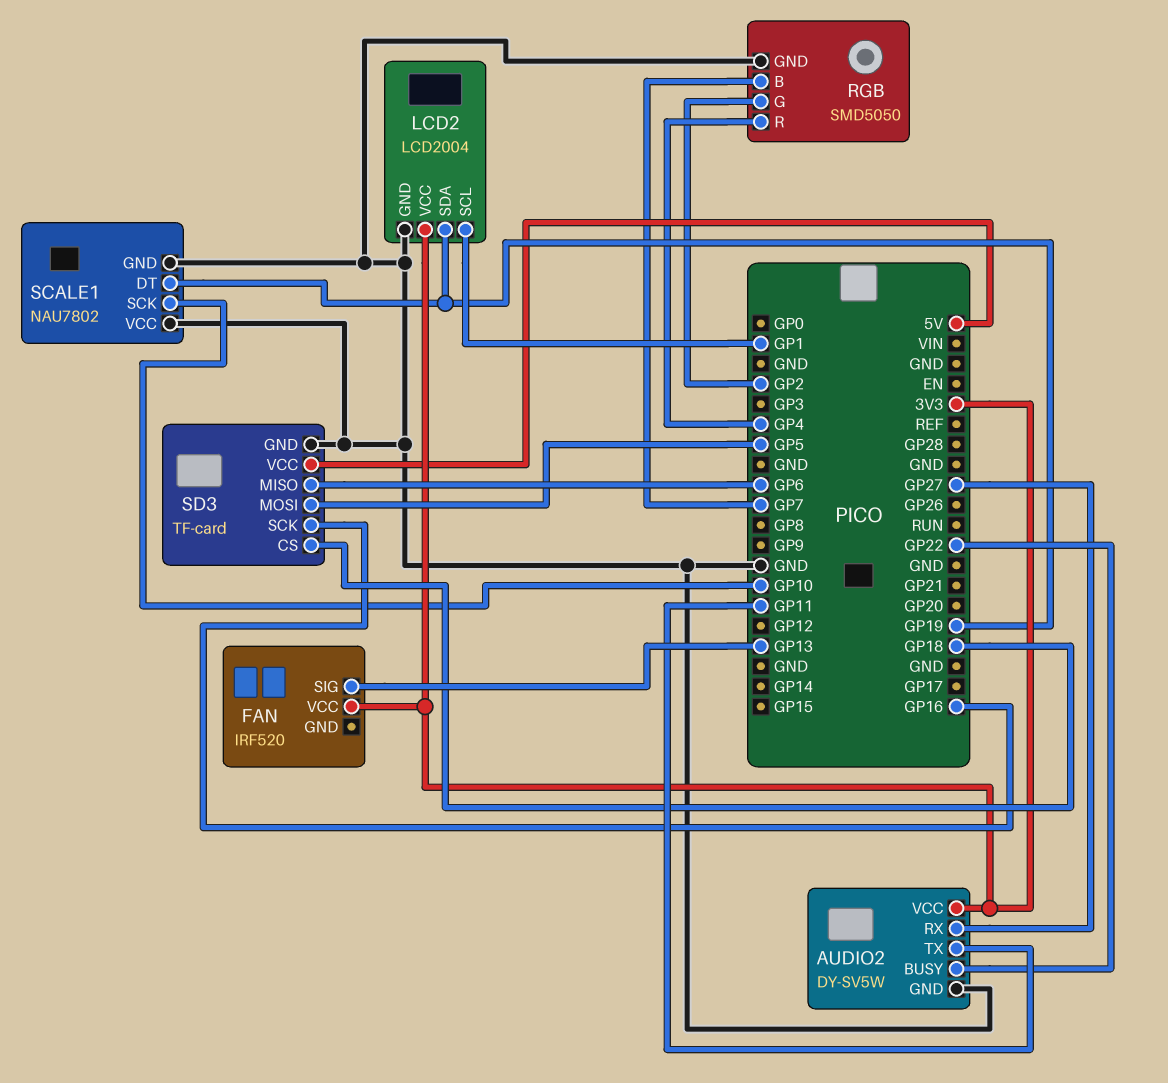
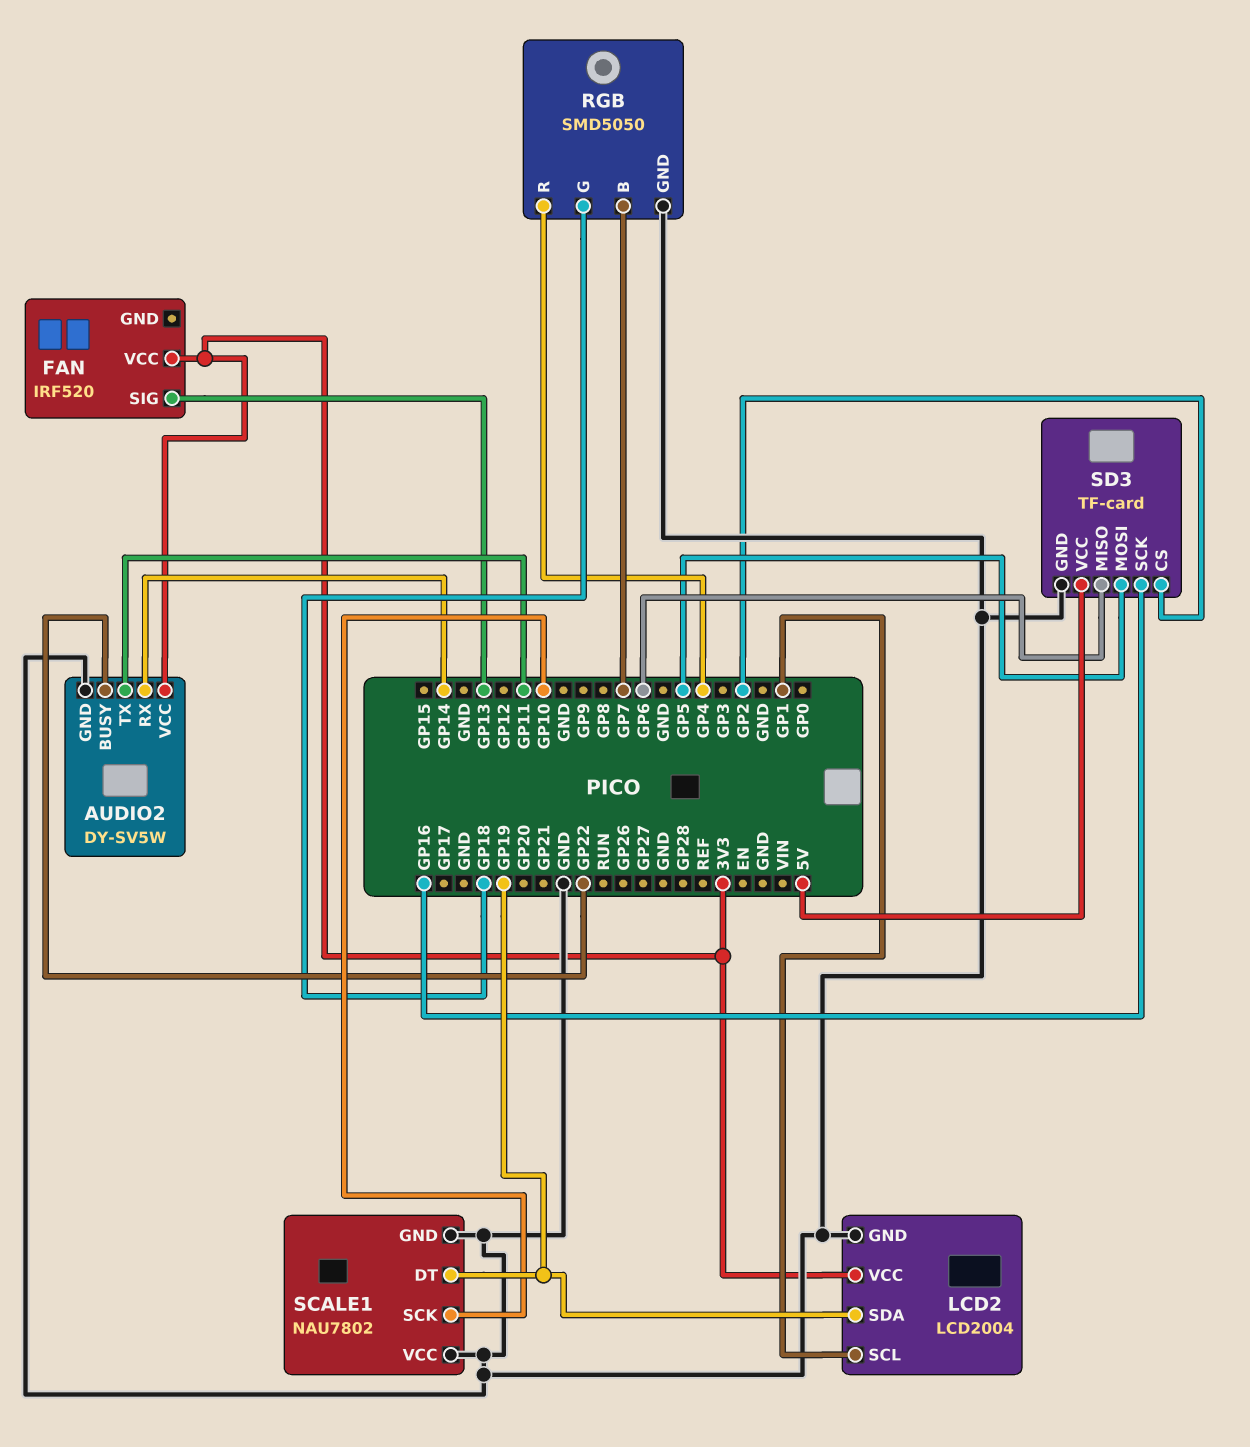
AUDIO2 pin RX: GP27 -> GP14
RGB pin G: GP2 -> GP18
SD3 pin CS: GP18 -> GP2

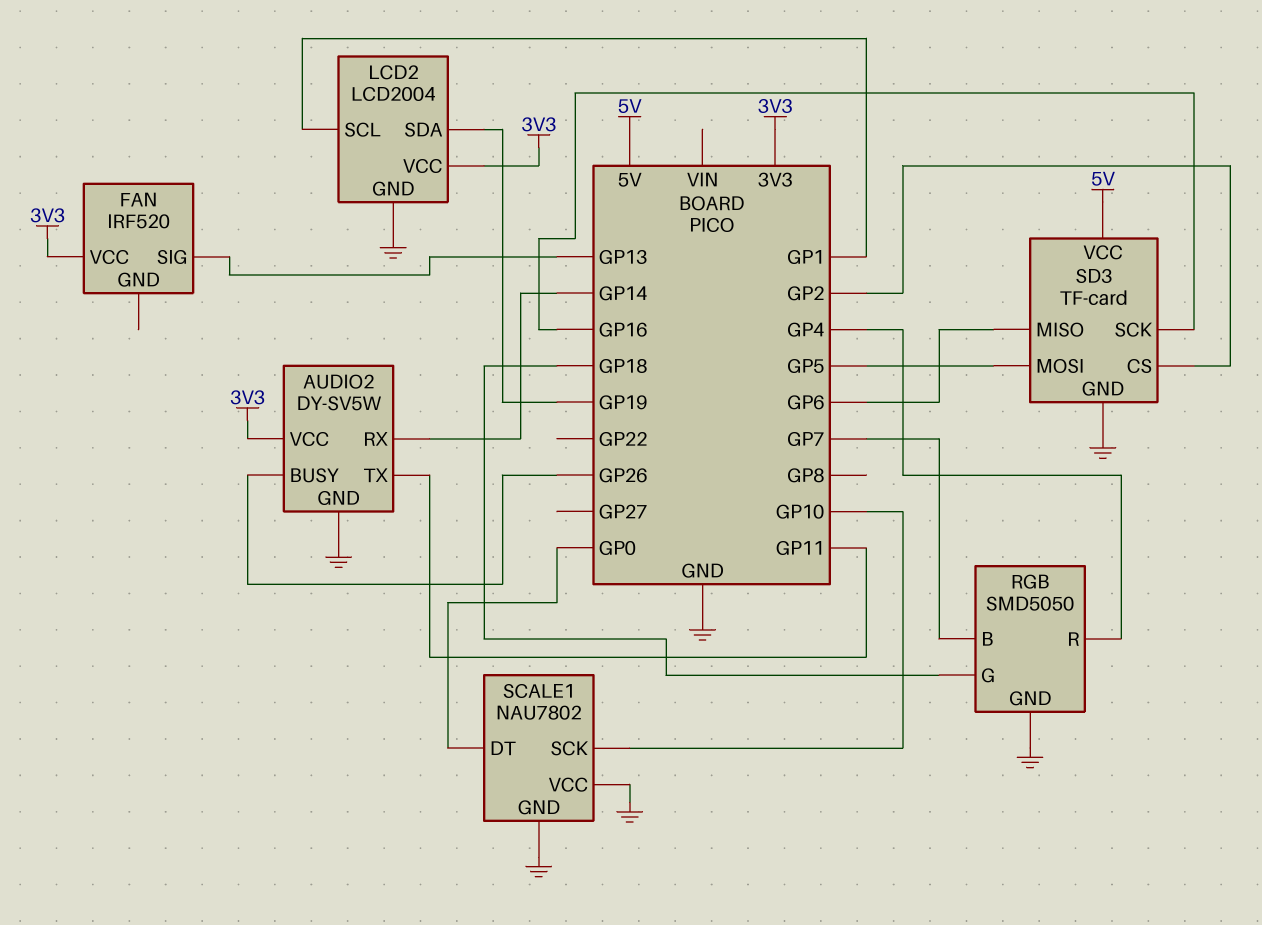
AUDIO2 pin BUSY: GP22 -> GP26
SCALE1 pin DT: GP19 -> GP0

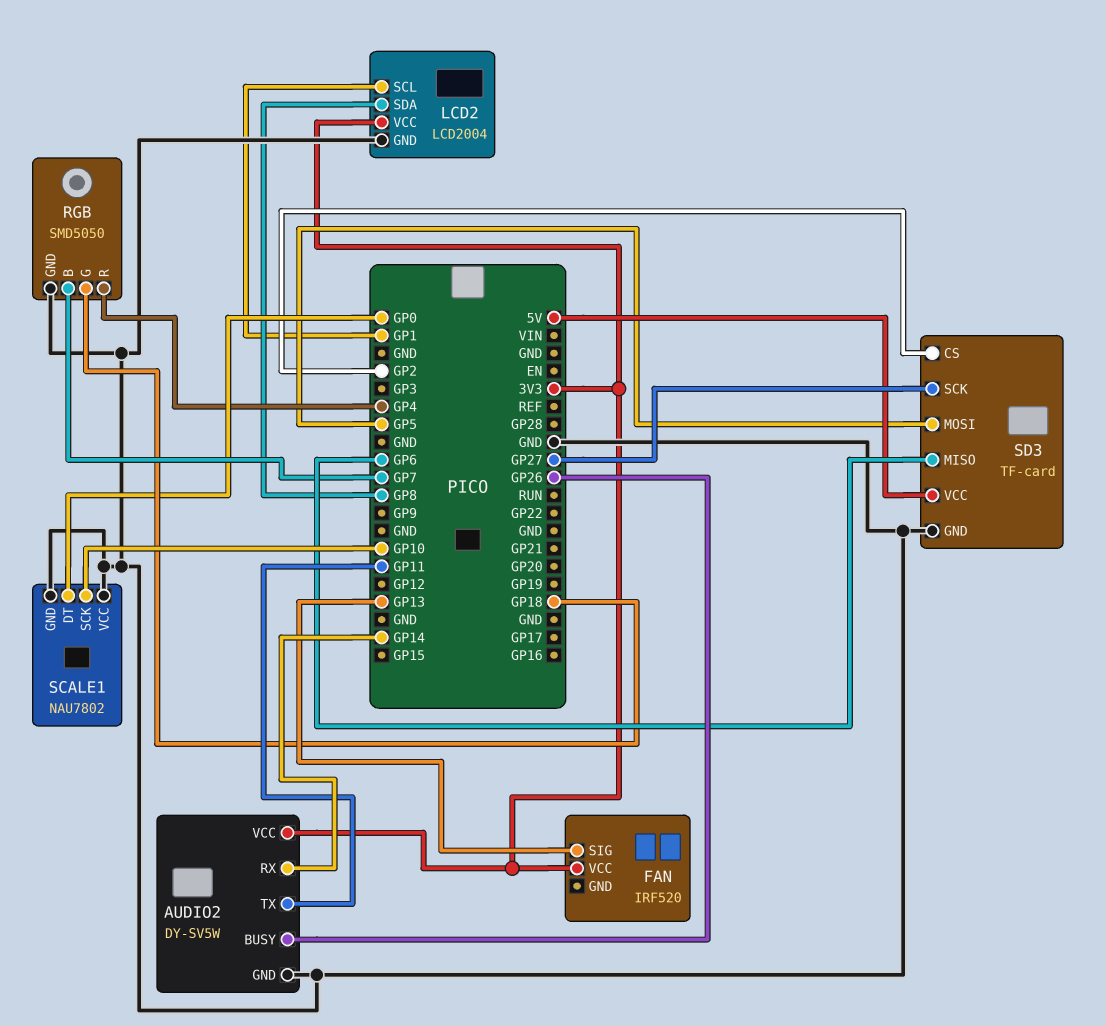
LCD2 pin SDA: GP19 -> GP8
SD3 pin SCK: GP16 -> GP27

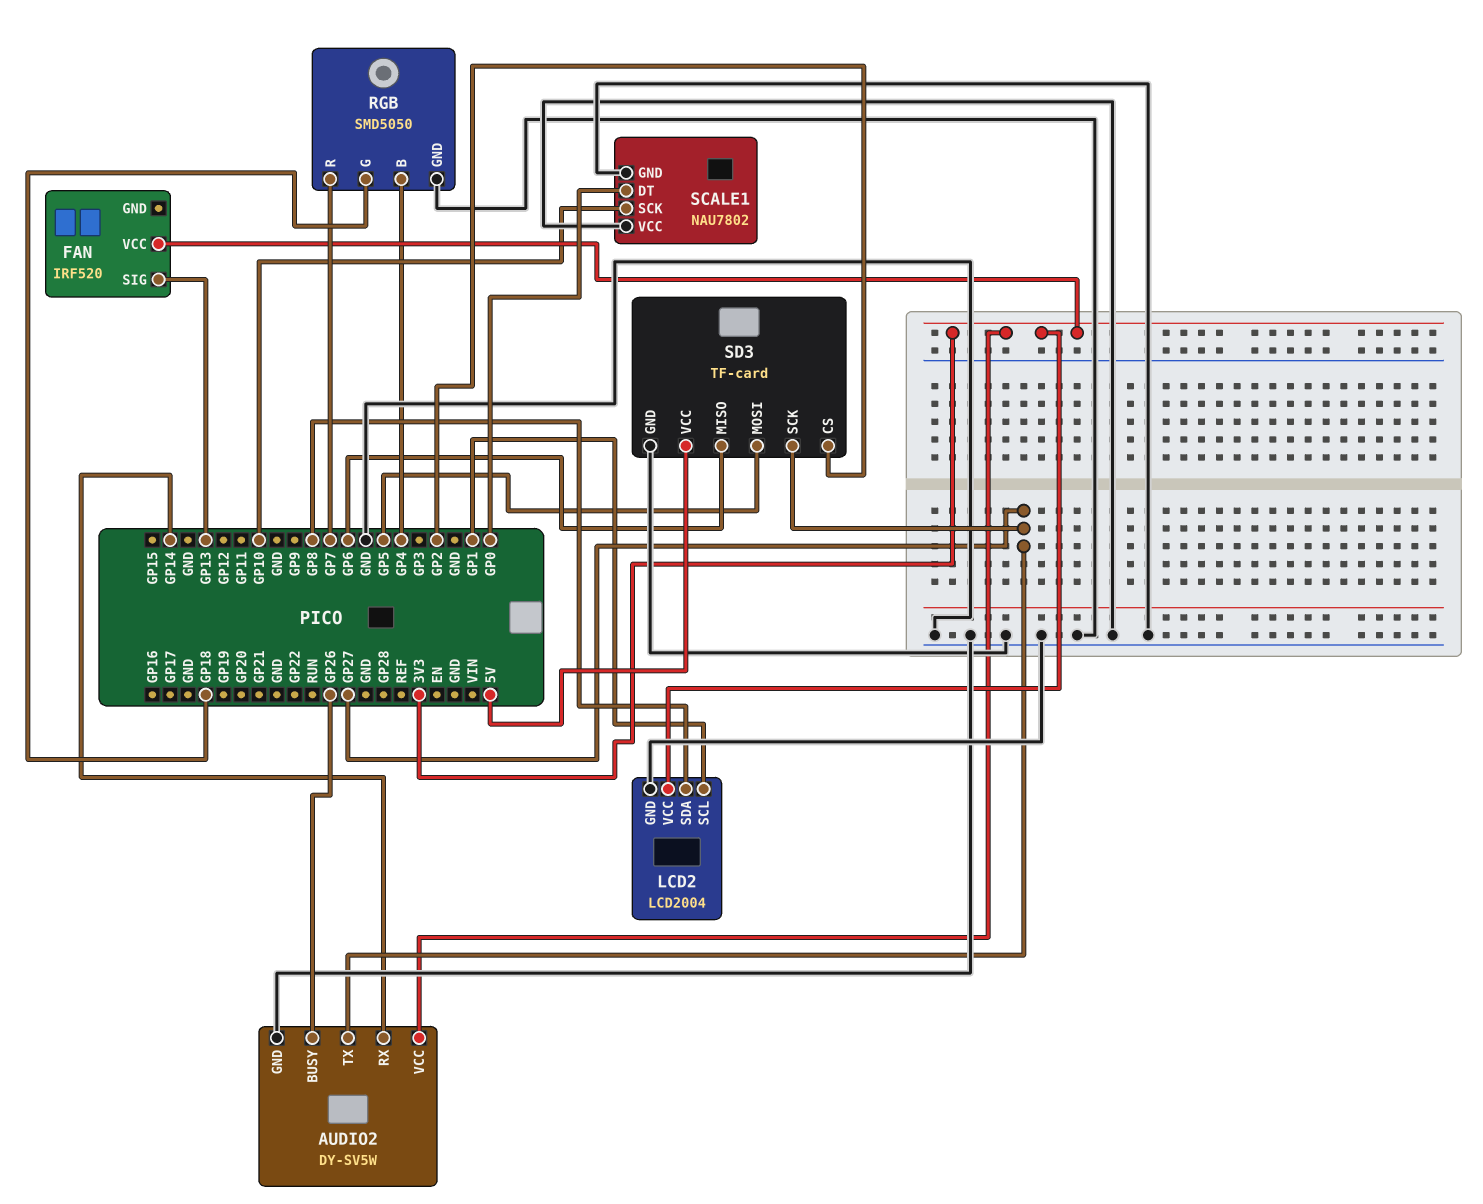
AUDIO2 pin TX: GP11 -> GP27
RGB pin B: GP7 -> GP4
RGB pin R: GP4 -> GP7

